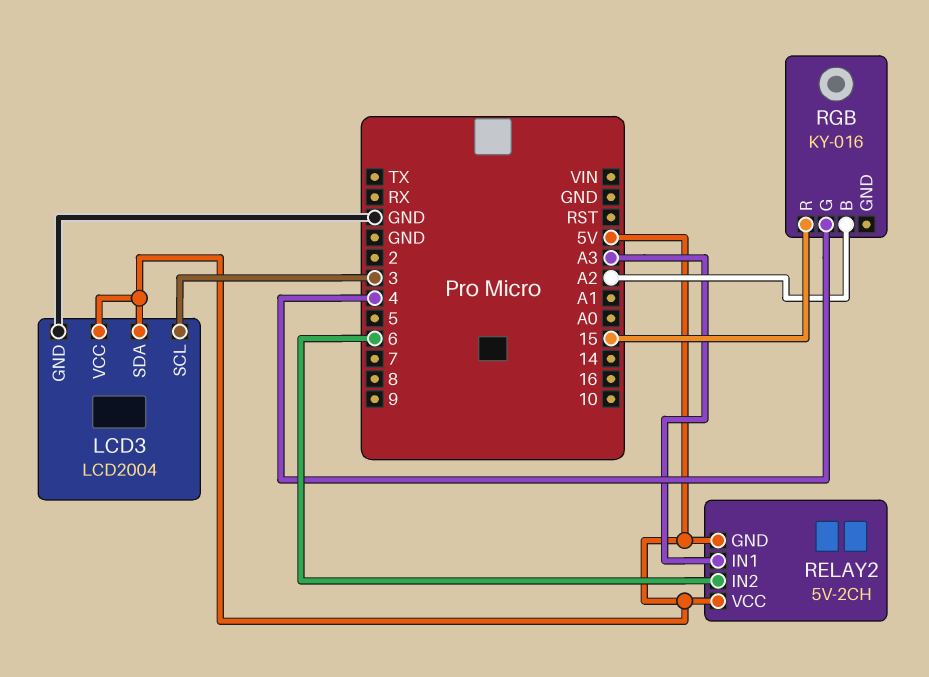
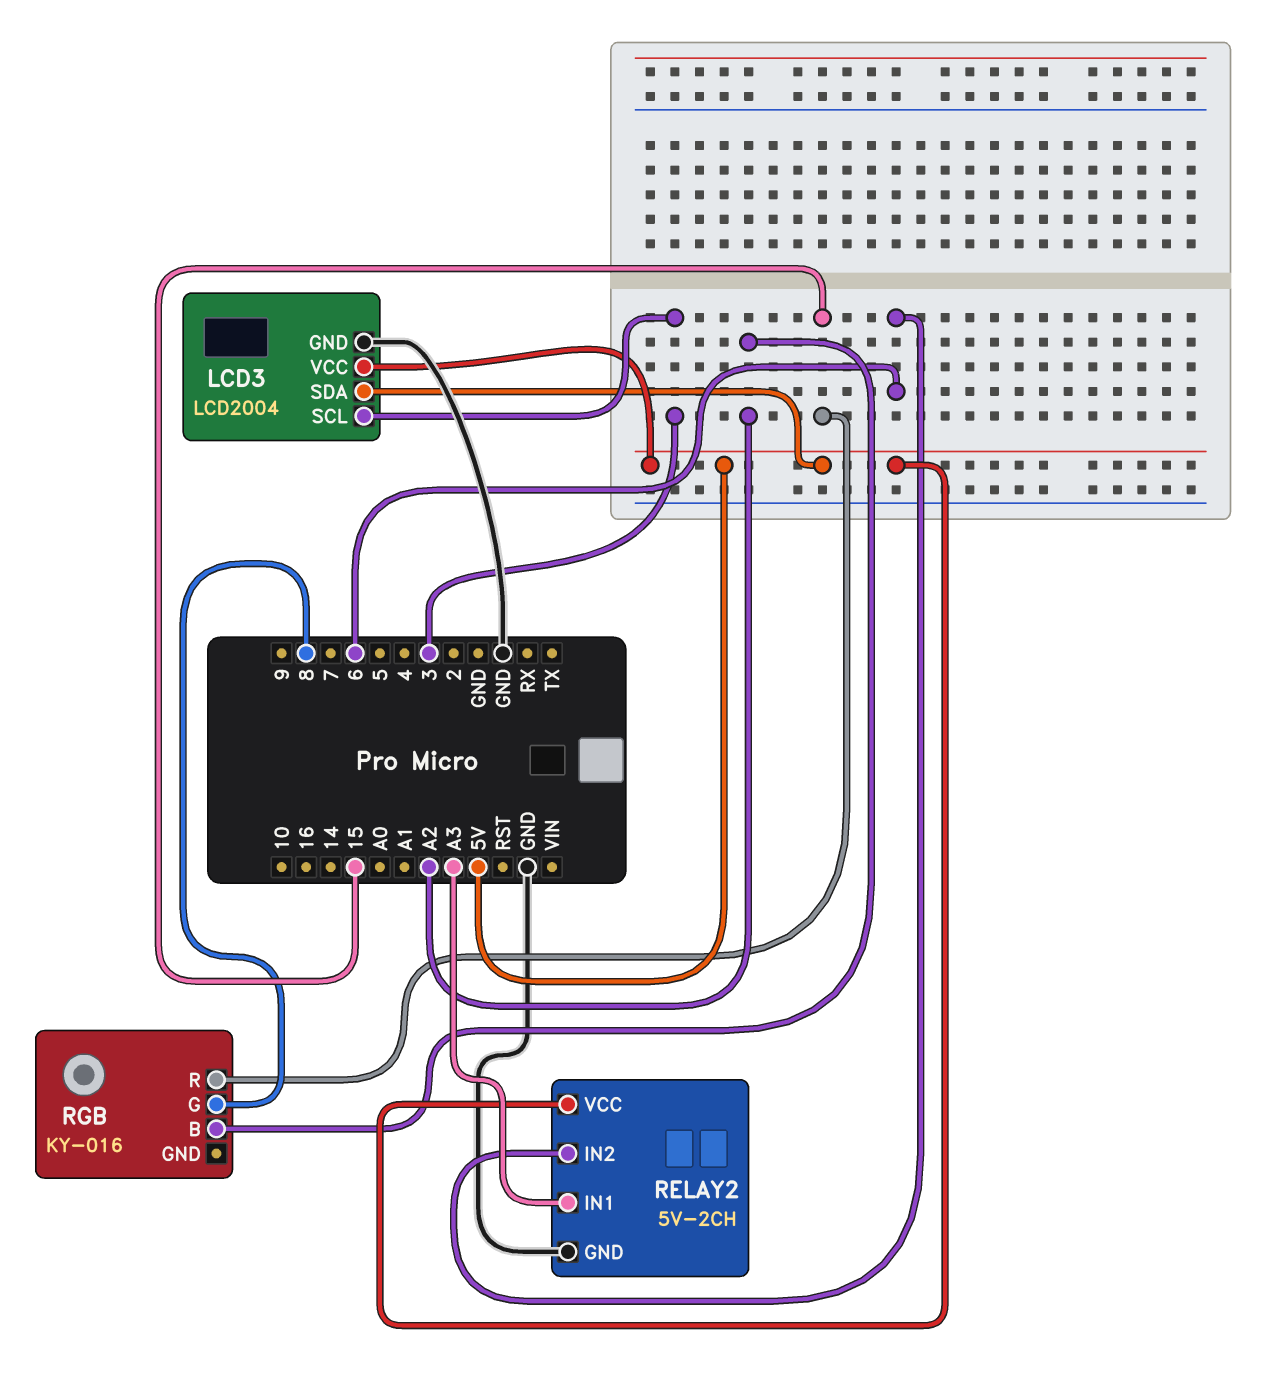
RELAY2 pin GND: 5V -> GND
RGB pin G: 4 -> 8

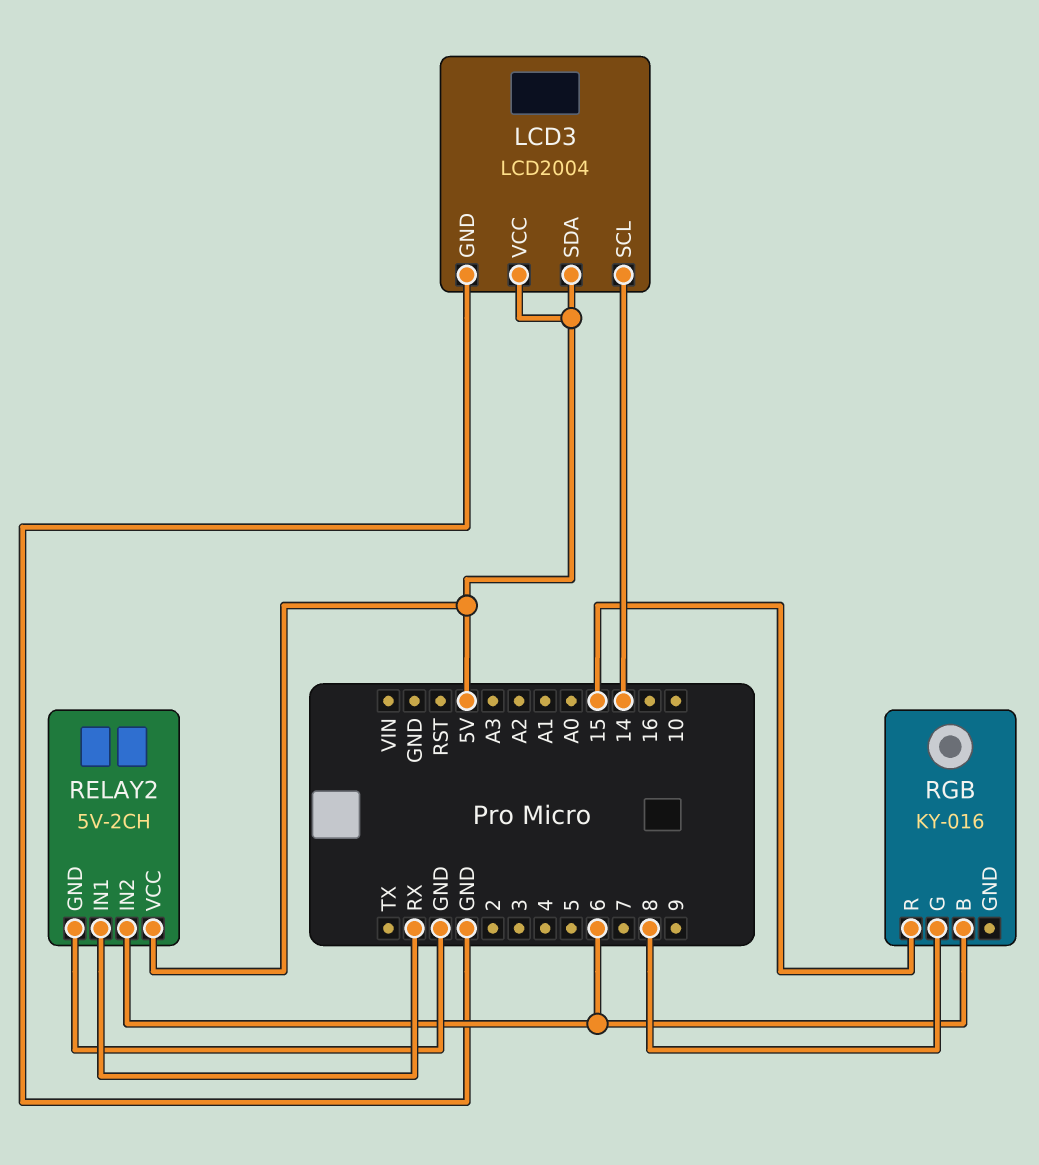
LCD3 pin SCL: 3 -> 14
RELAY2 pin IN1: A3 -> RX
RGB pin B: A2 -> 6

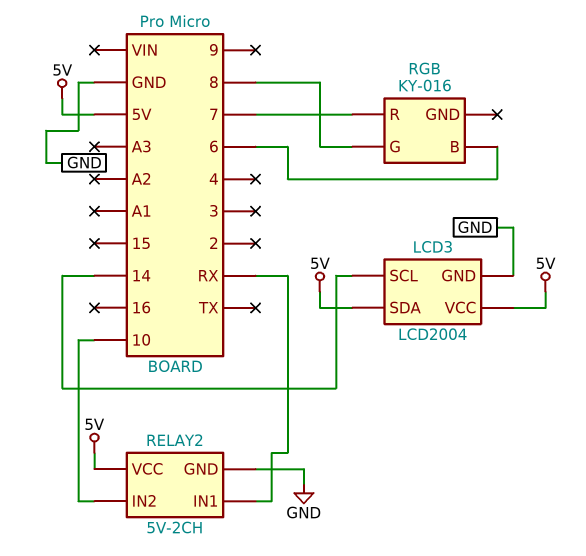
RELAY2 pin IN2: 6 -> 10
RGB pin R: 15 -> 7

